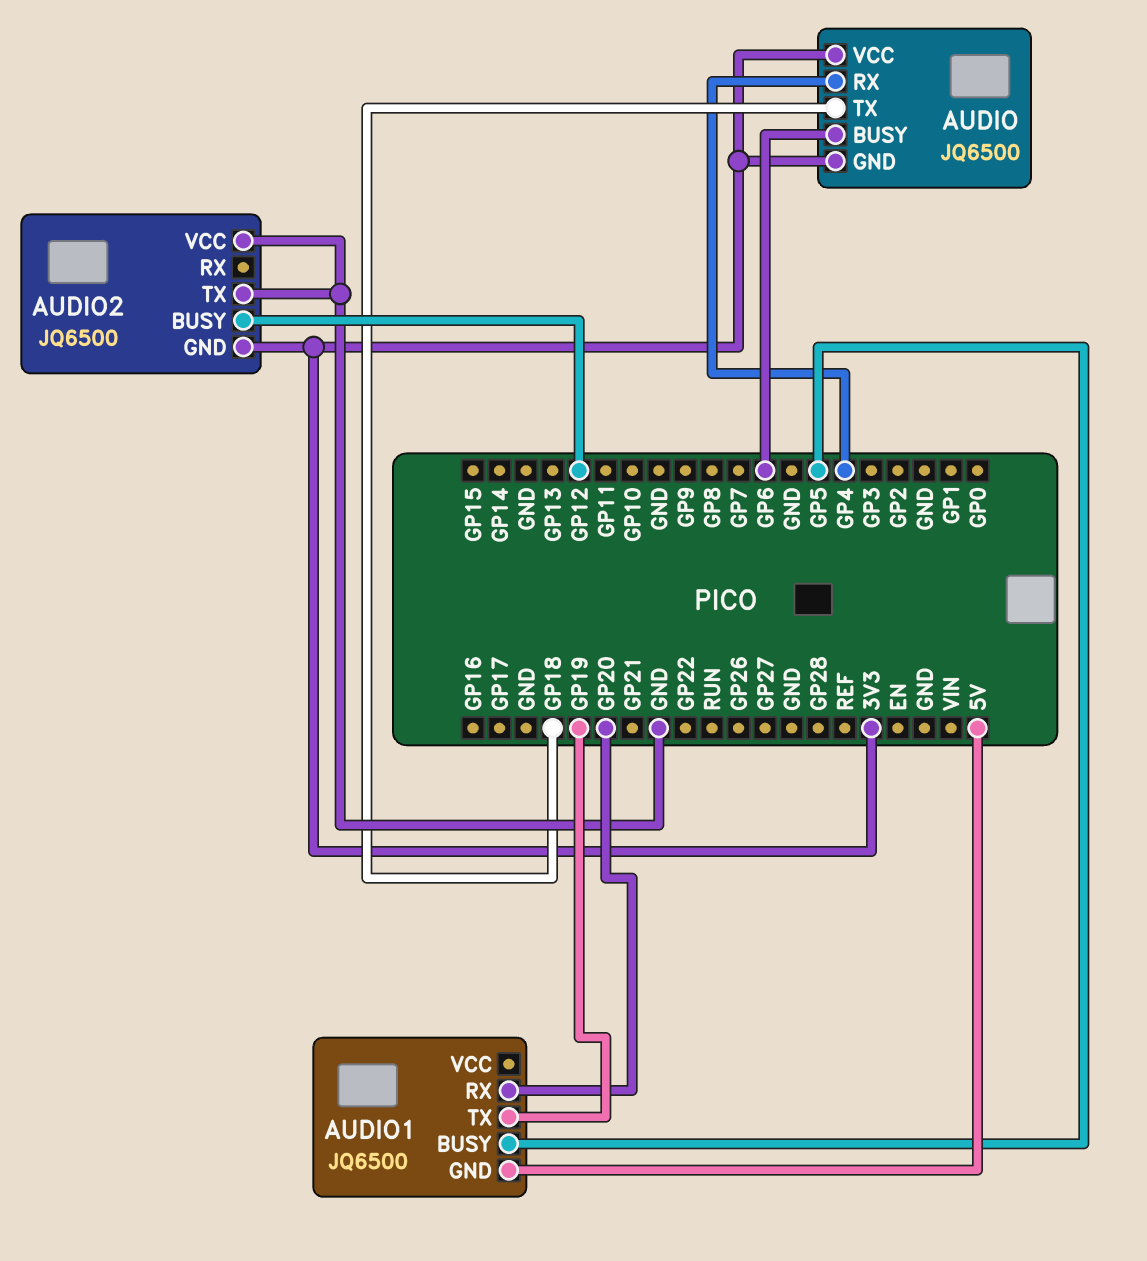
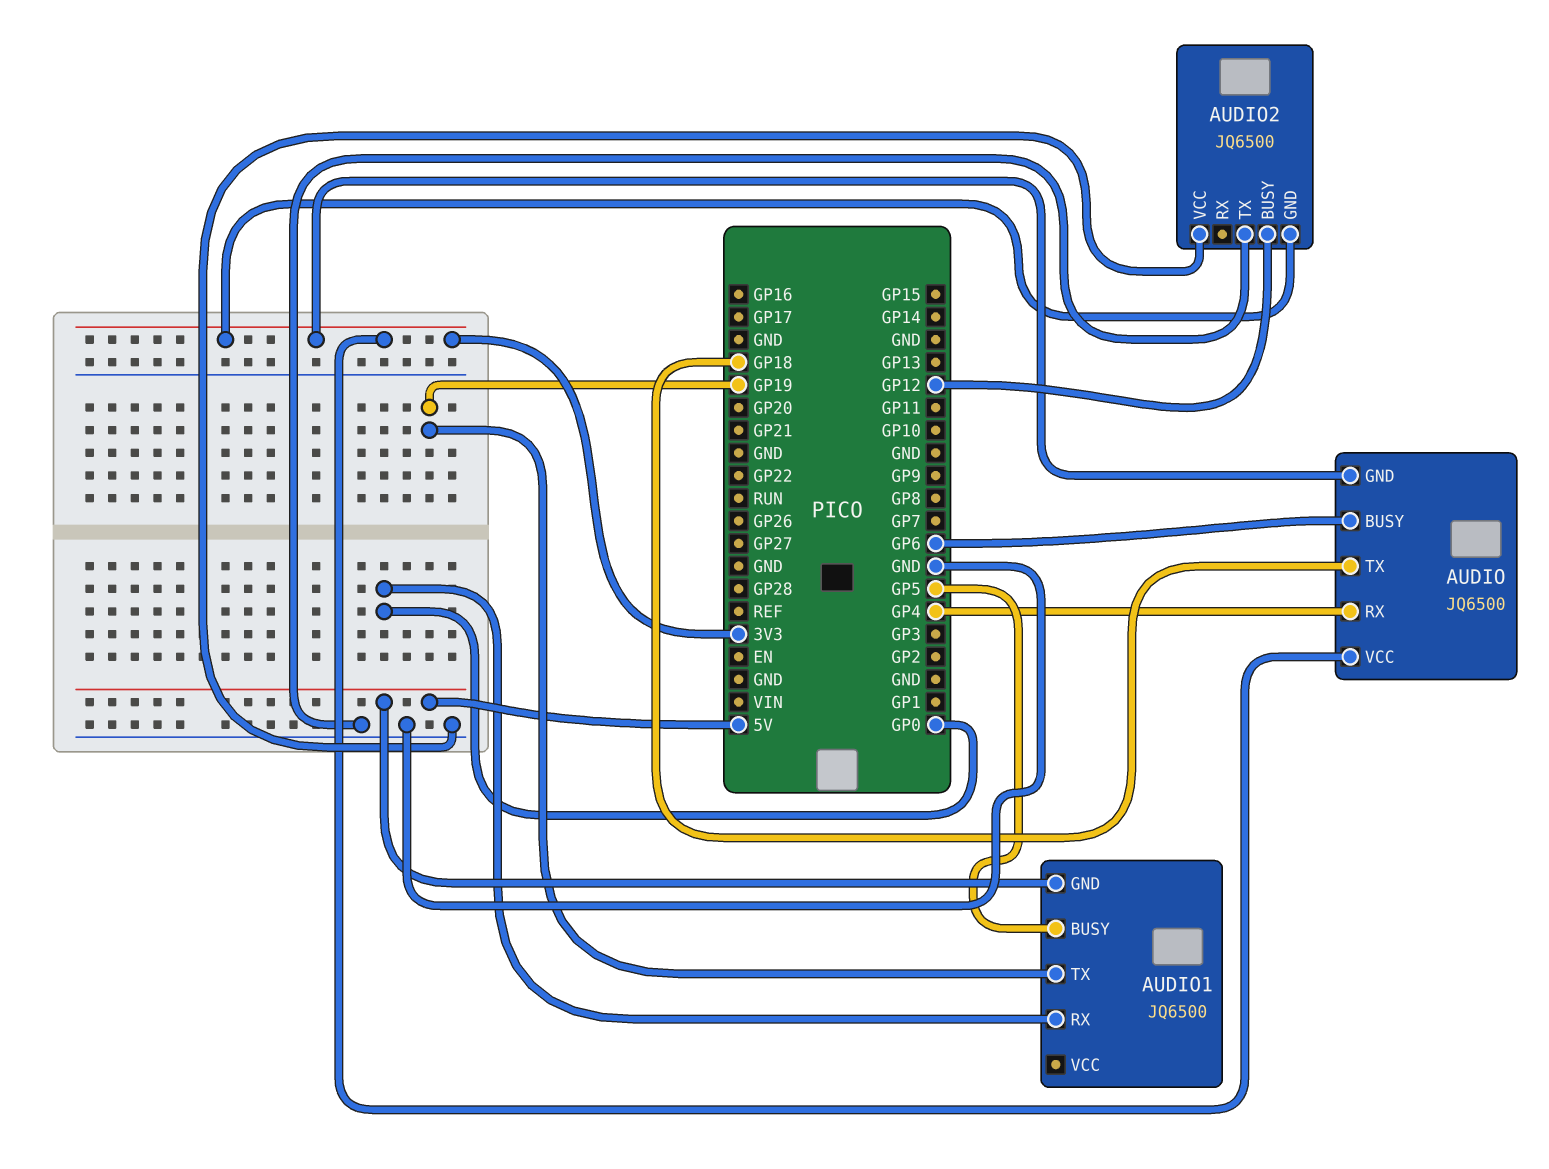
AUDIO1 pin RX: GP20 -> GP0

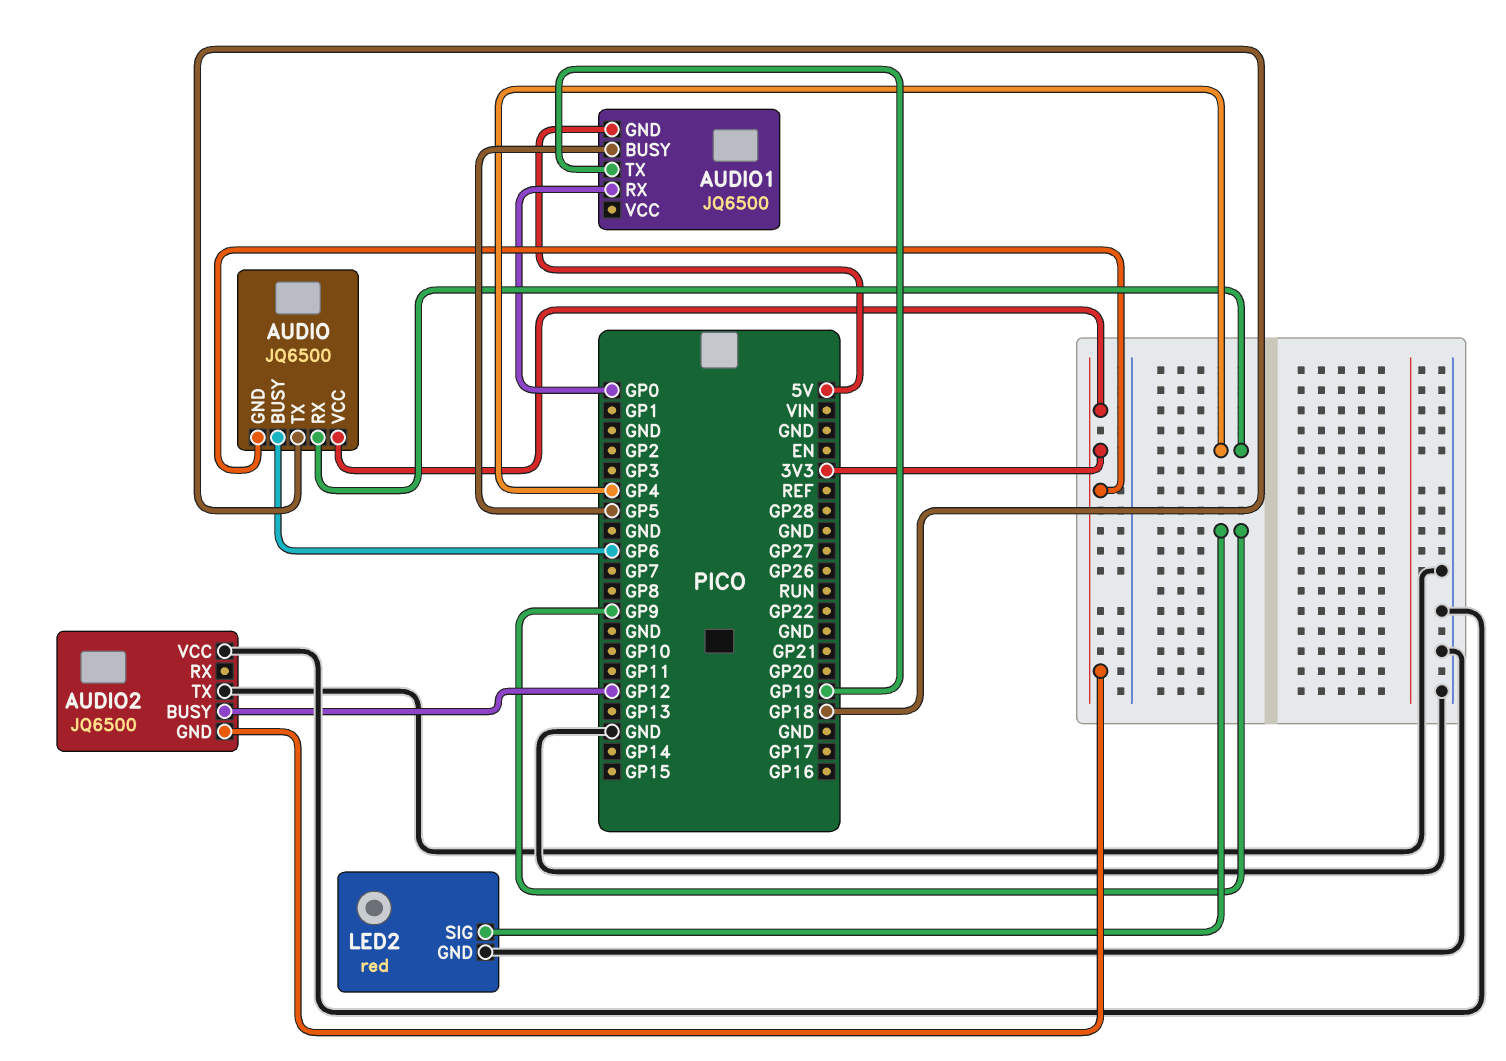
LED2: none -> red
LED2 pin GND: none -> GND
LED2 pin SIG: none -> GP9

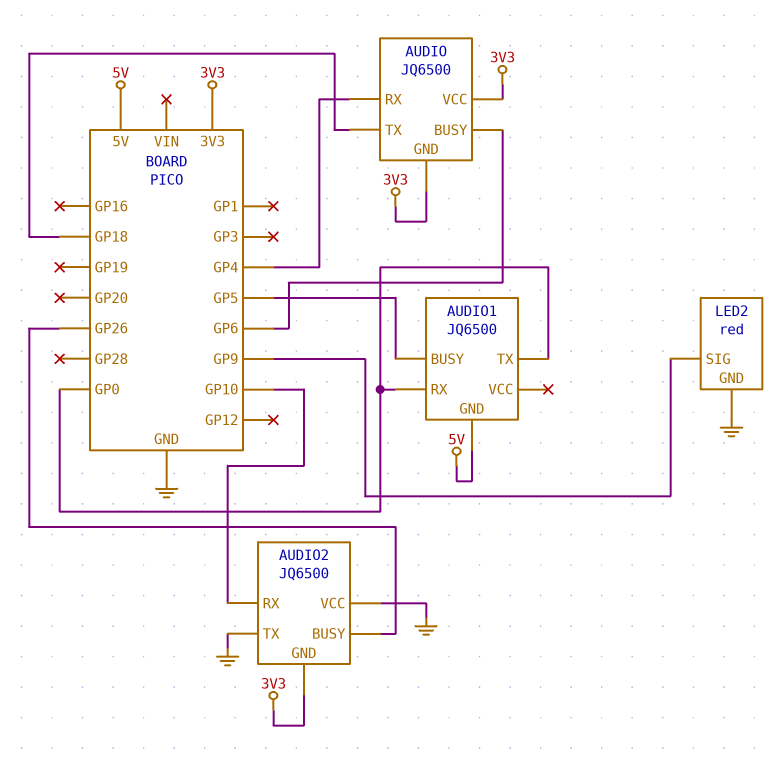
AUDIO1 pin TX: GP19 -> GP0
AUDIO2 pin BUSY: GP12 -> GP26
AUDIO2 pin RX: none -> GP10

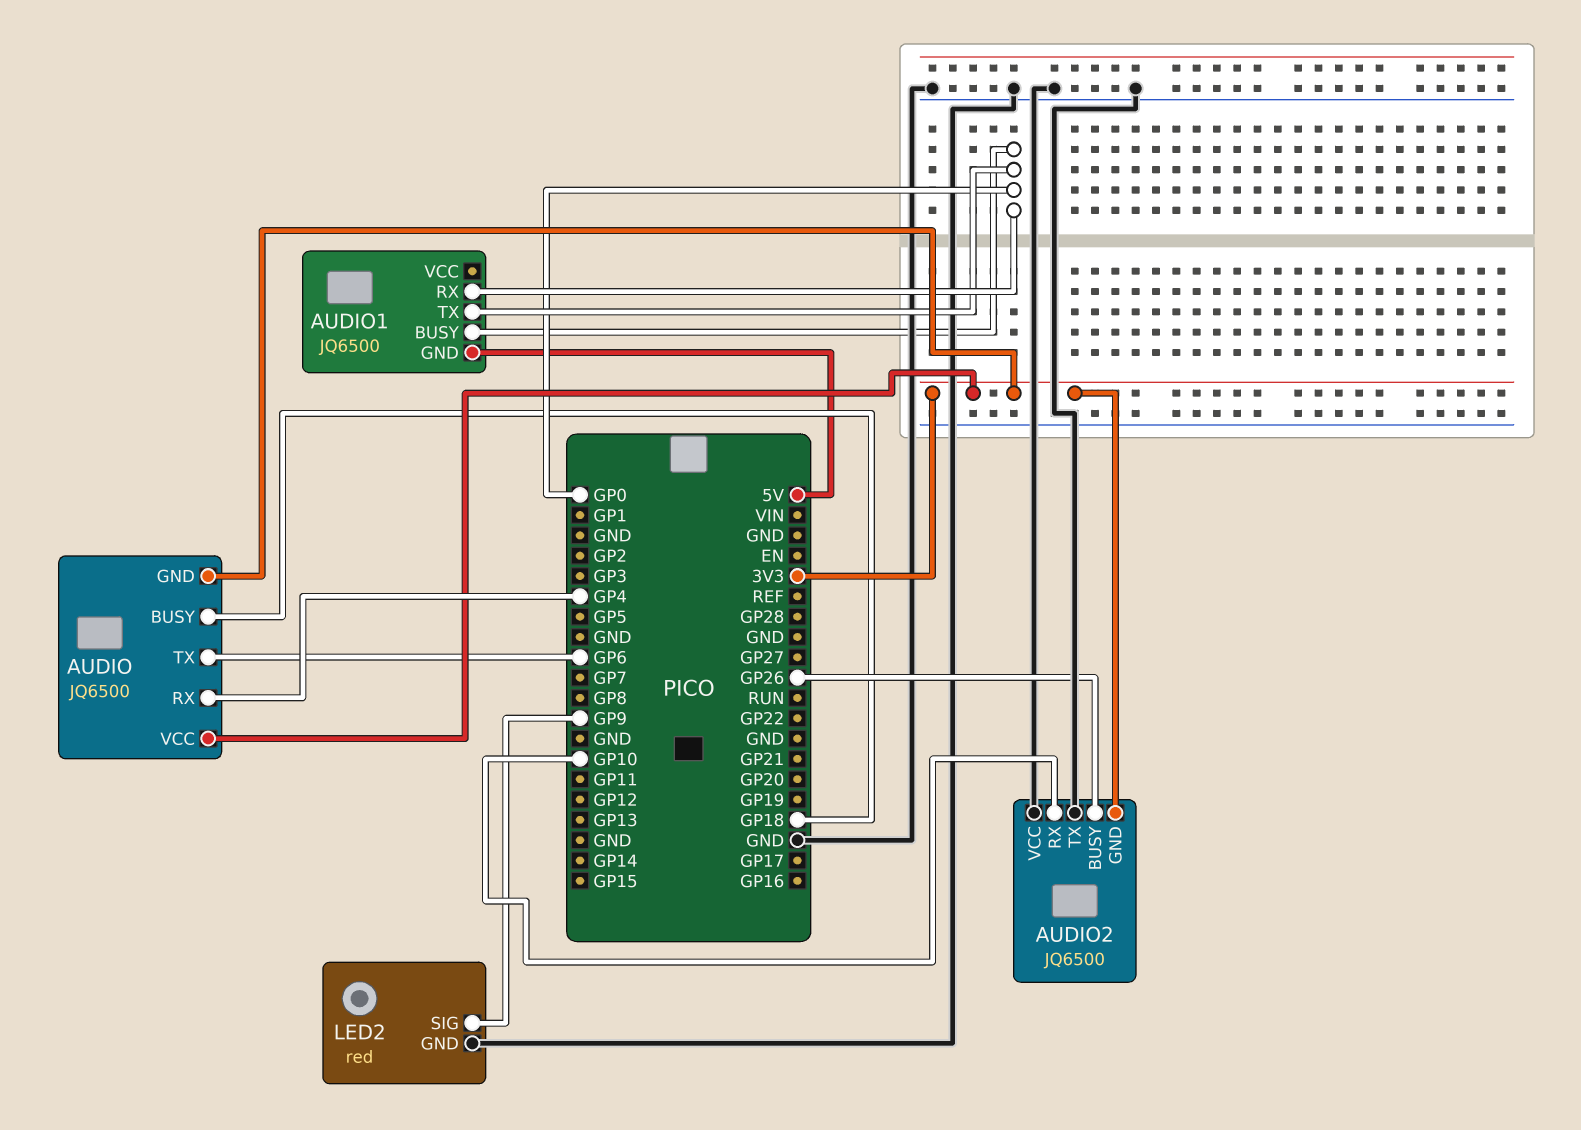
AUDIO pin BUSY: GP6 -> GP18
AUDIO pin TX: GP18 -> GP6
AUDIO1 pin BUSY: GP5 -> GP0

